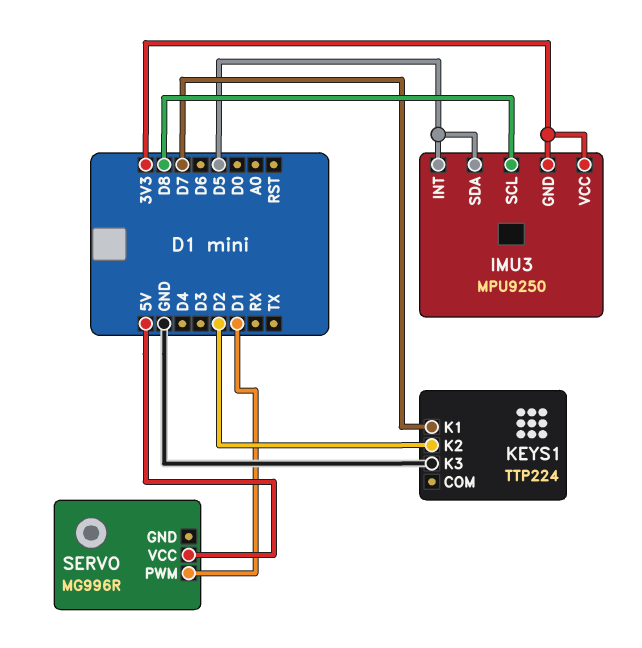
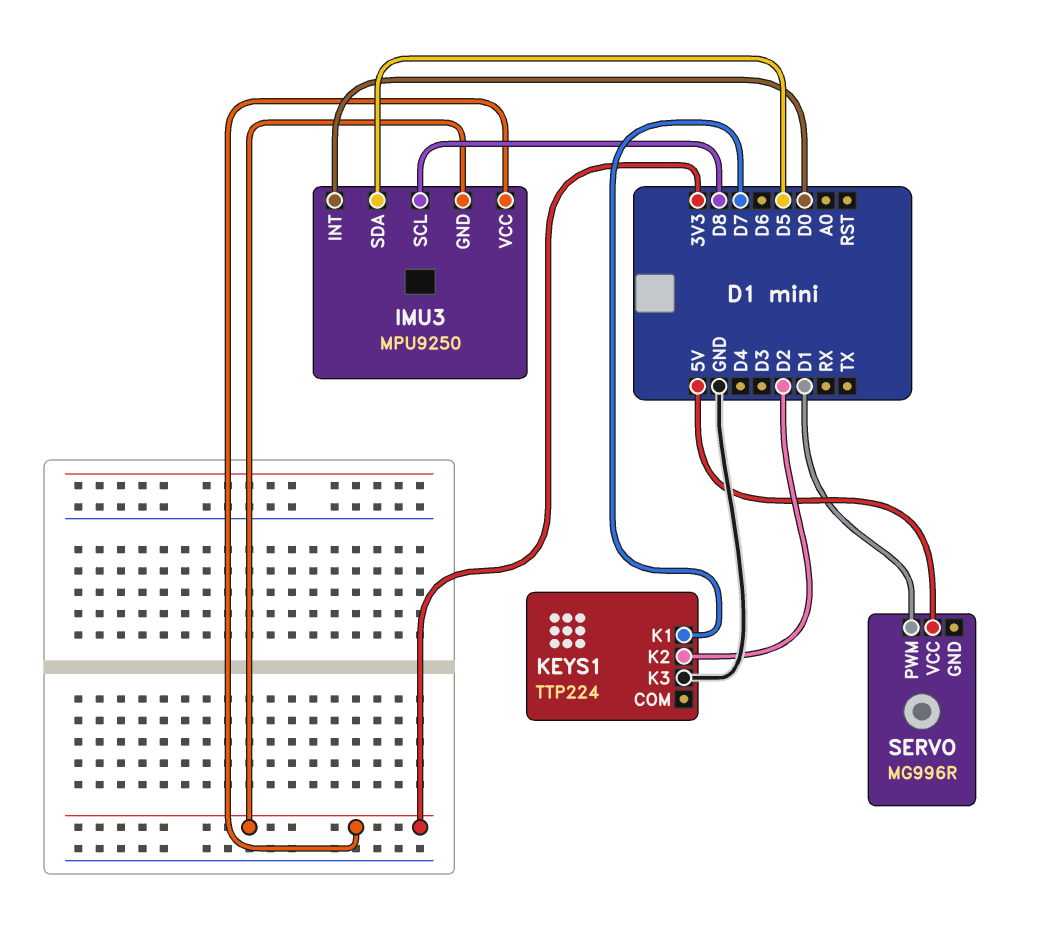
IMU3 pin INT: D5 -> D0

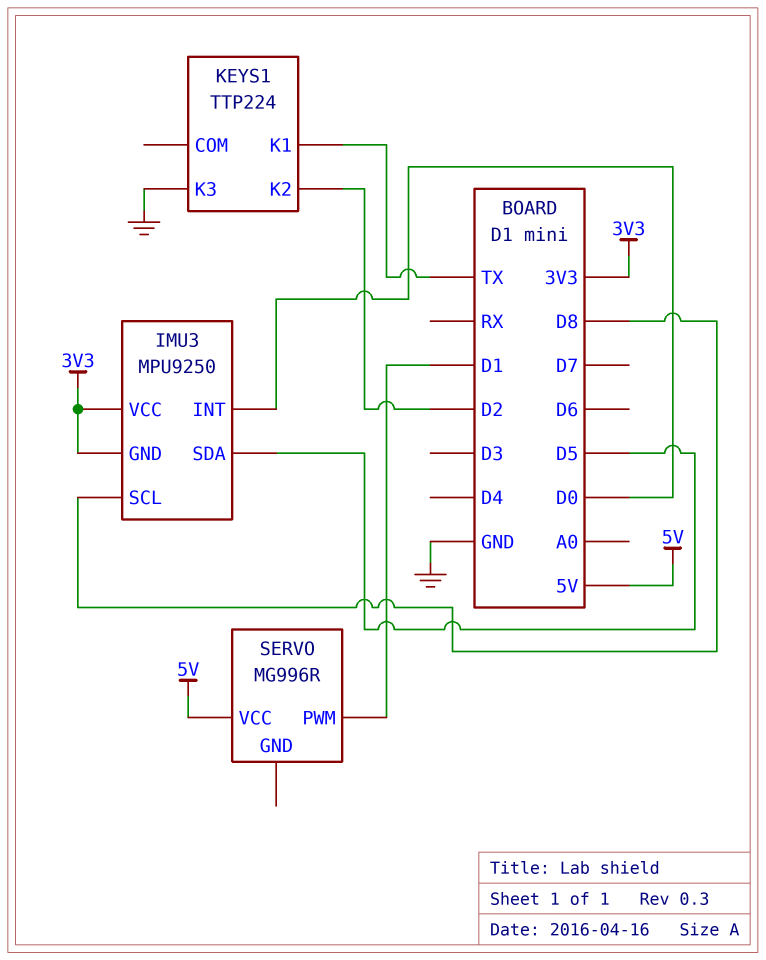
KEYS1 pin K1: D7 -> TX

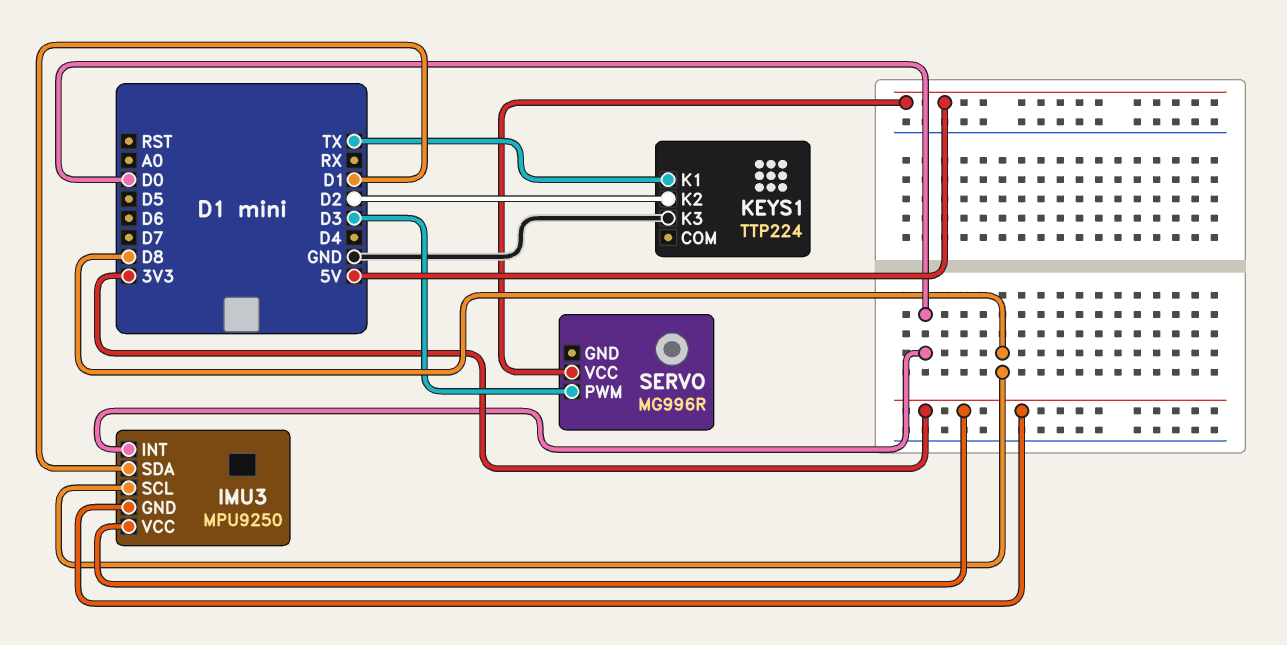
IMU3 pin SDA: D5 -> D1
SERVO pin PWM: D1 -> D3

